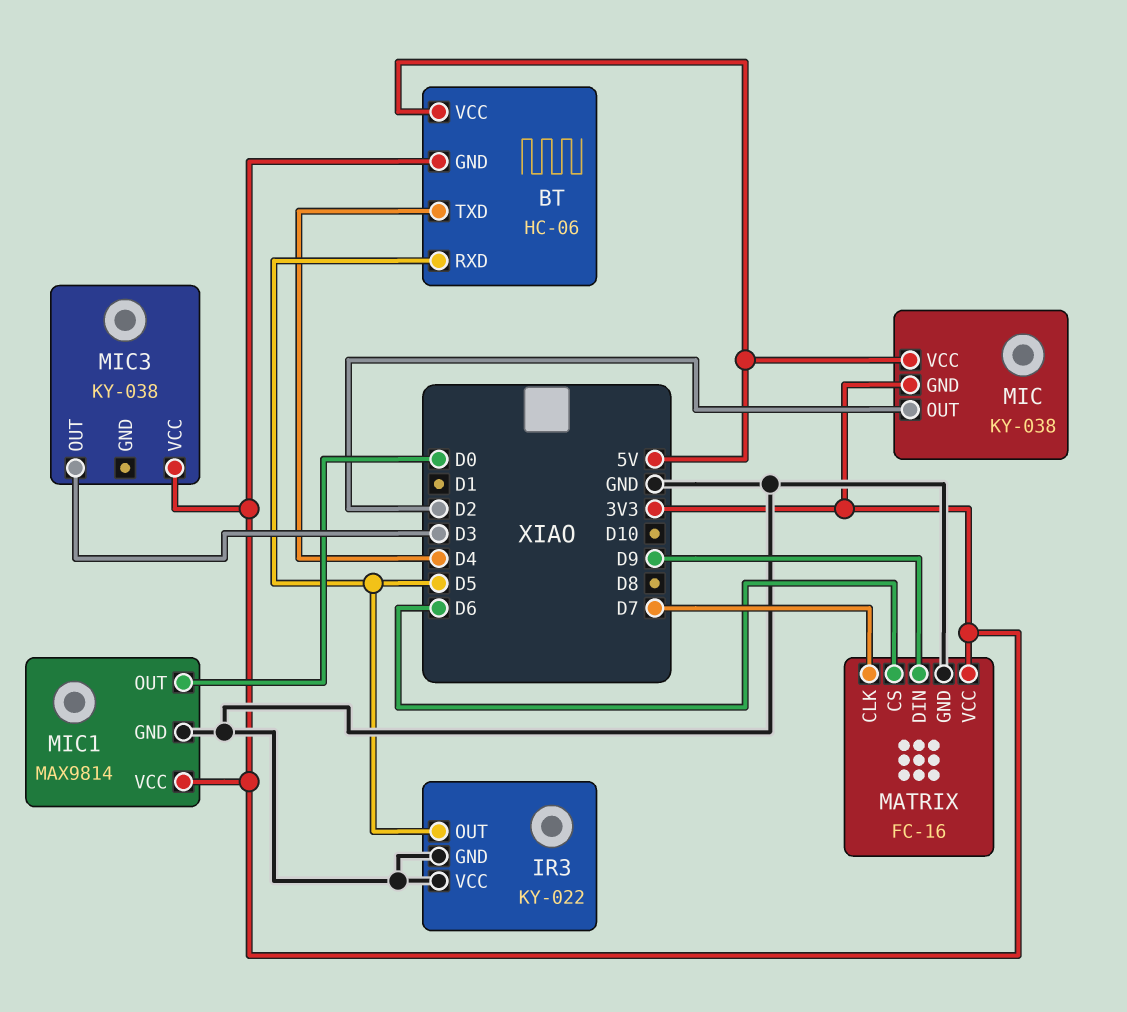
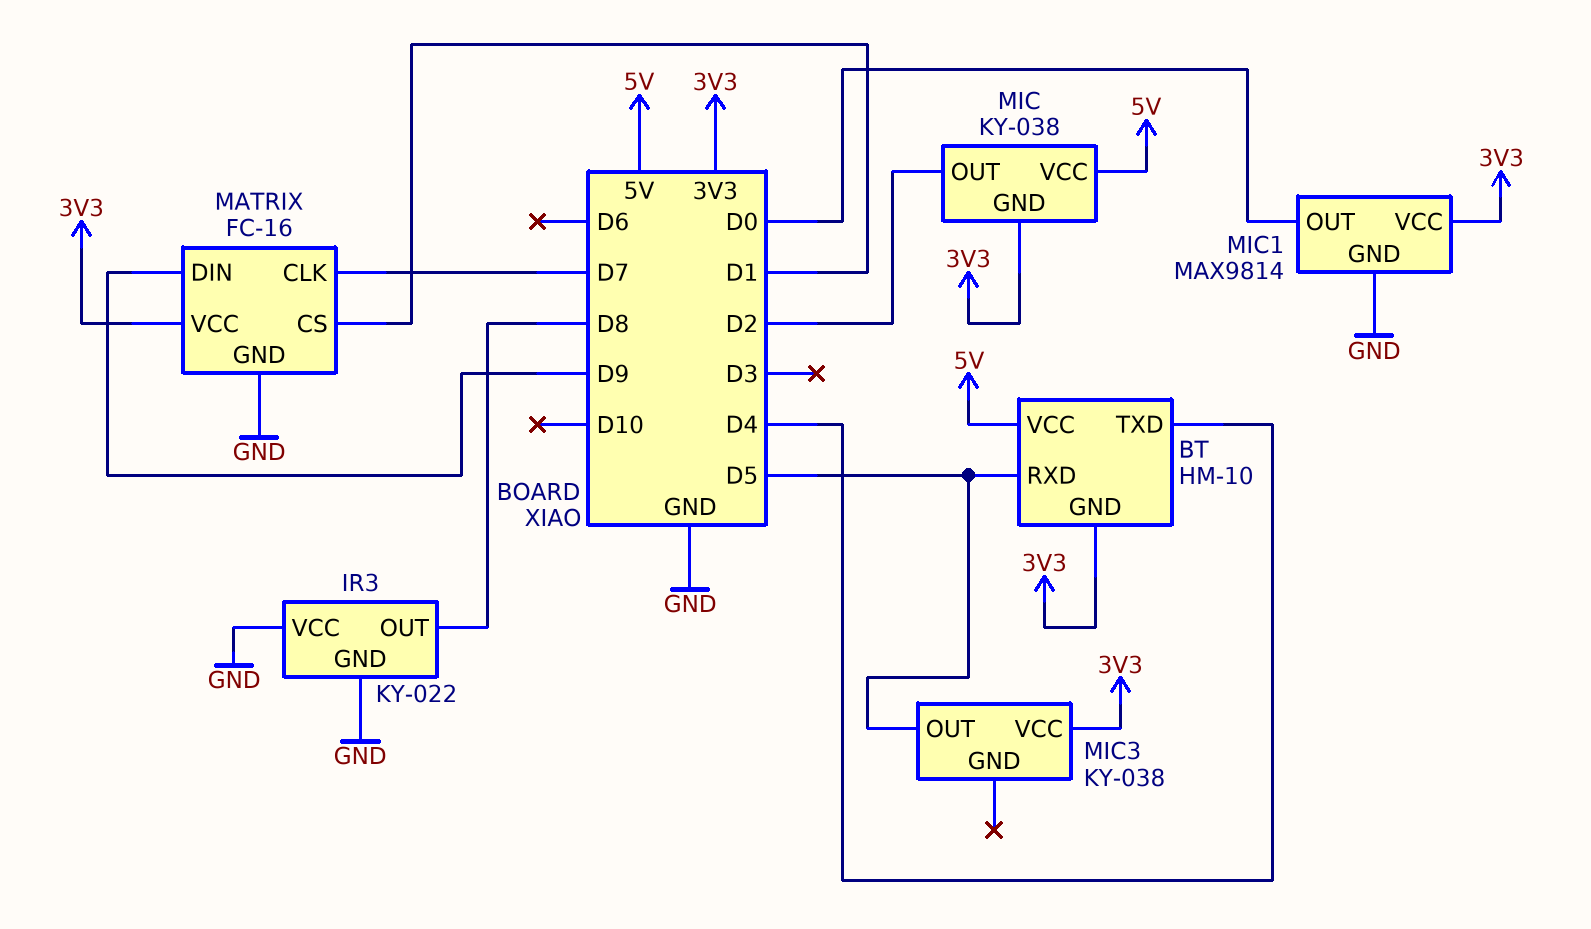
BT: HC-06 -> HM-10
IR3 pin OUT: D5 -> D8
MATRIX pin CS: D6 -> D1
MIC3 pin OUT: D3 -> D5

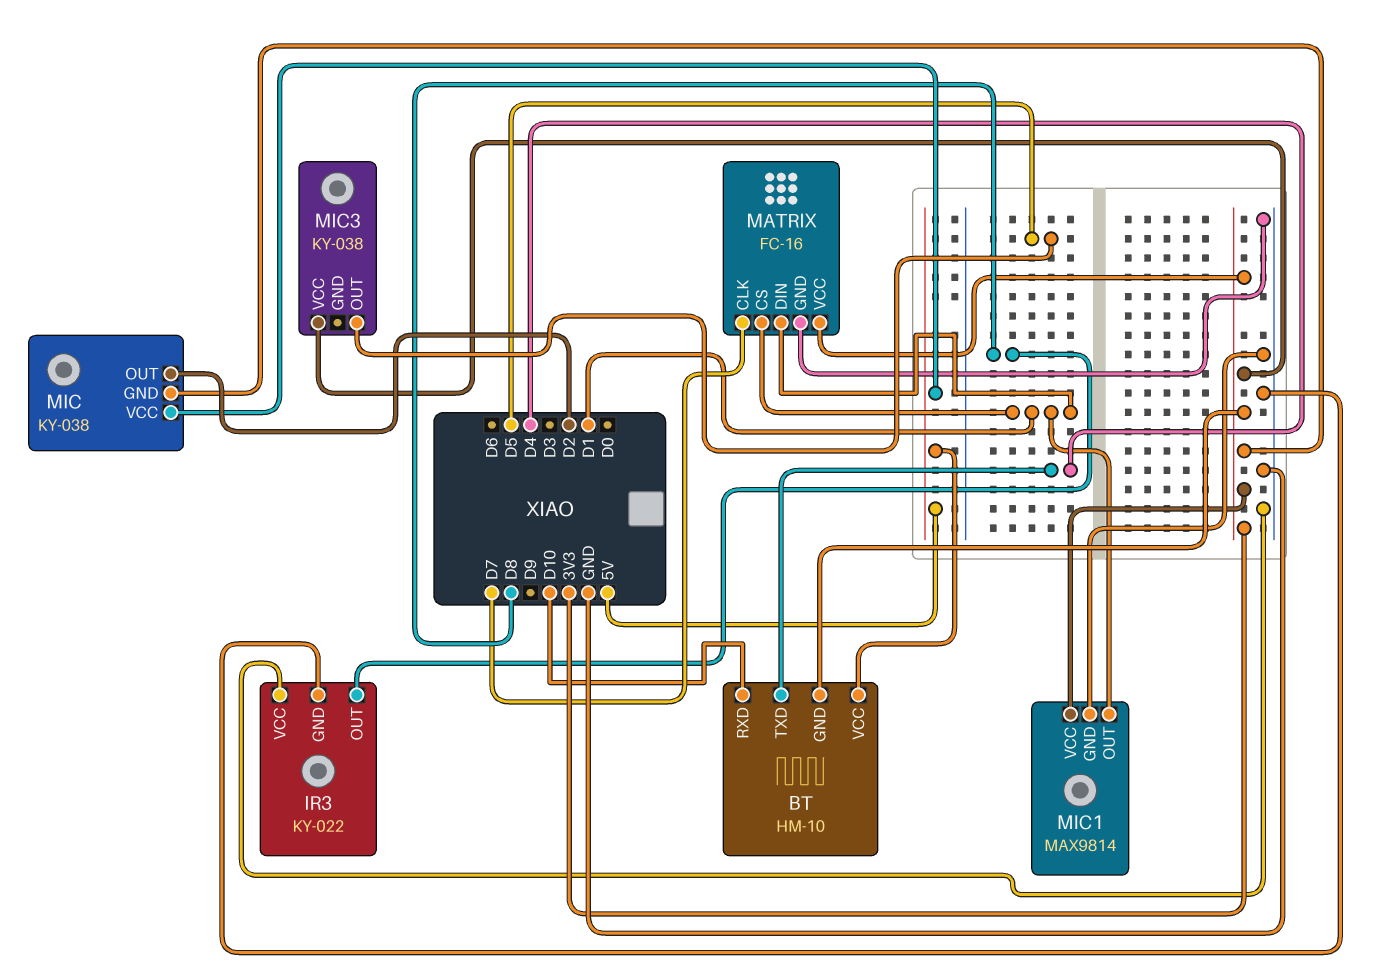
BT pin RXD: D5 -> D10
MATRIX pin DIN: D9 -> D1
MIC1 pin OUT: D0 -> D1

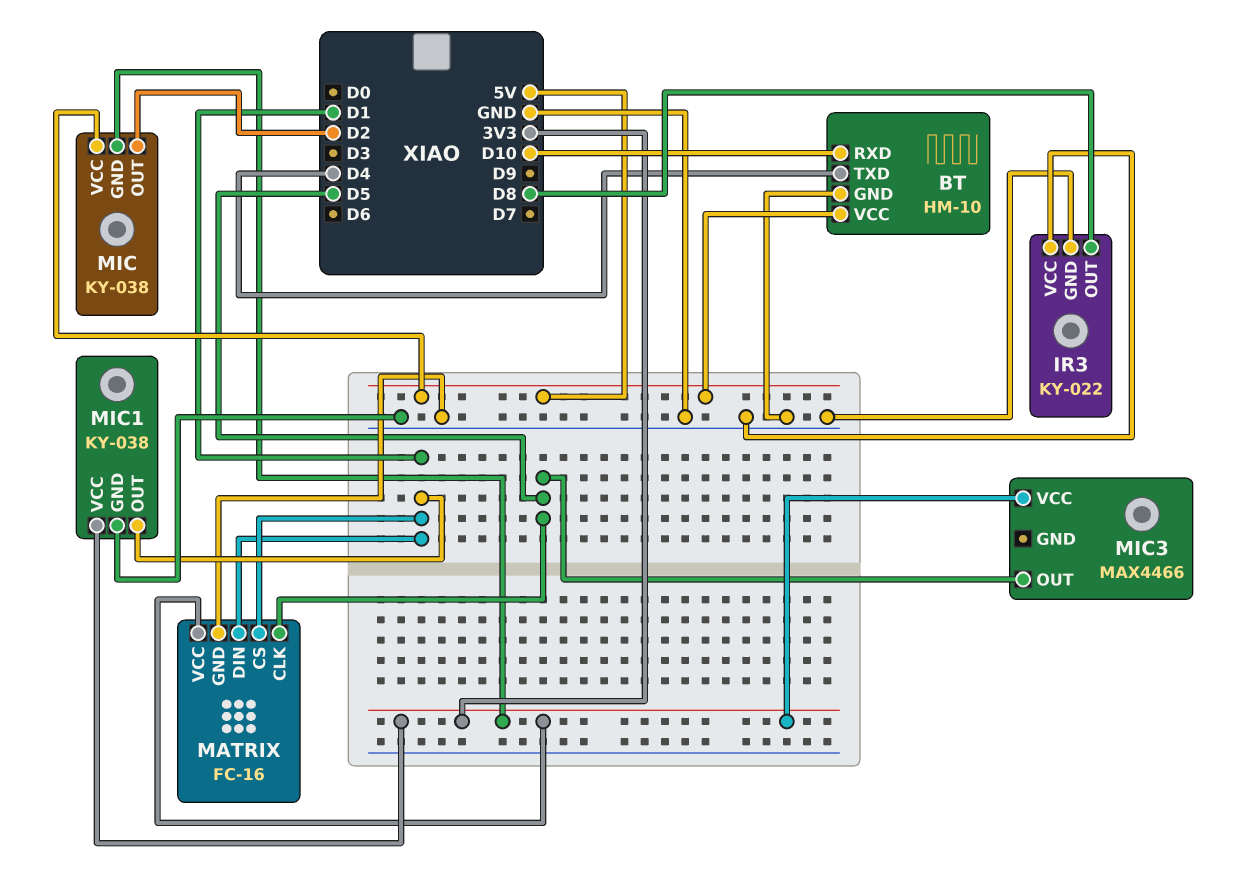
BT pin GND: 3V3 -> GND
MATRIX pin CLK: D7 -> D5
MIC1: MAX9814 -> KY-038
MIC3: KY-038 -> MAX4466

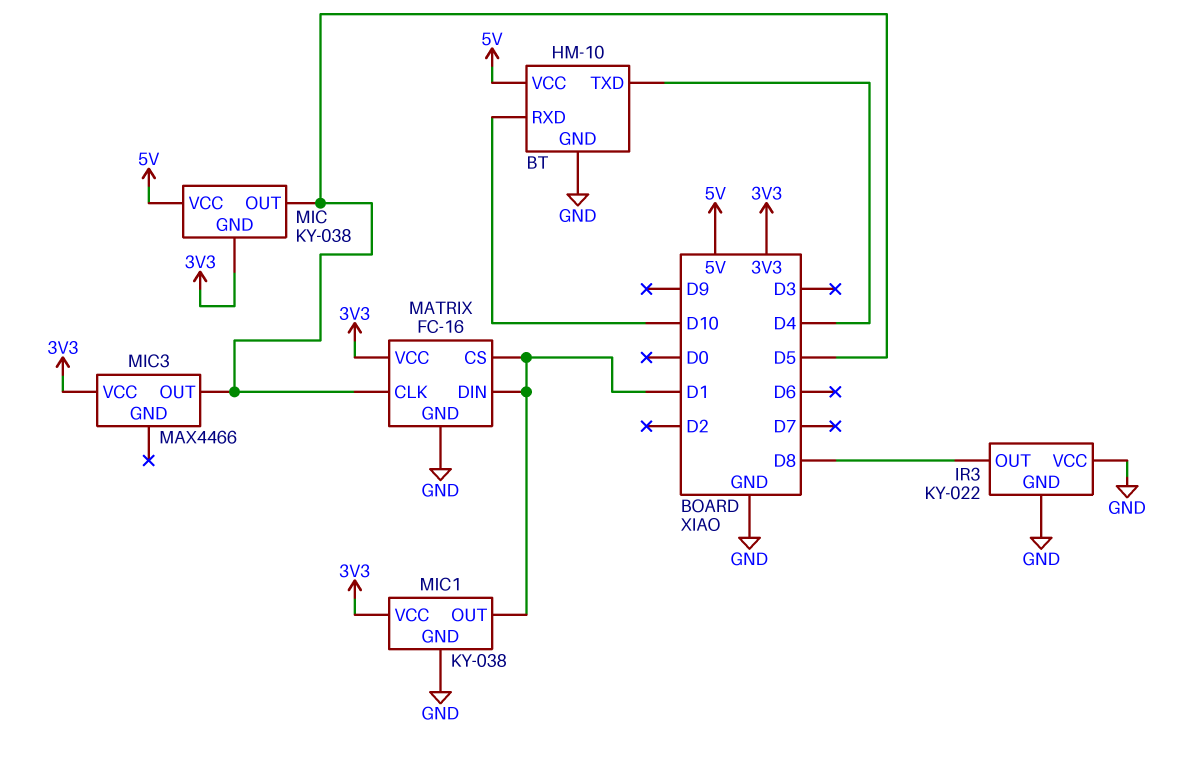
MIC pin OUT: D2 -> D5

